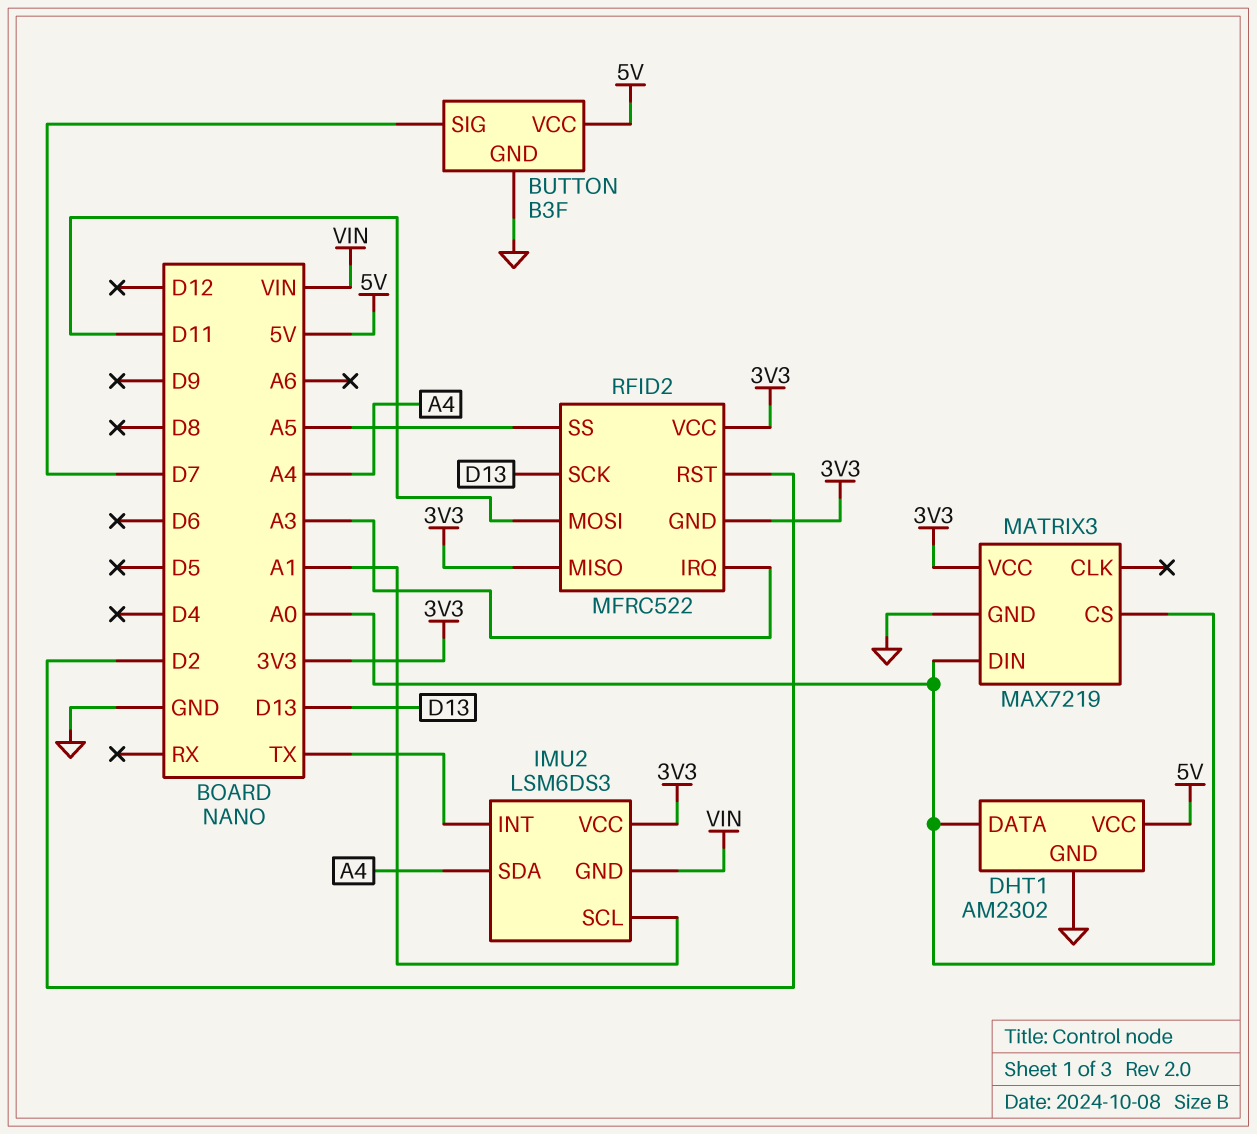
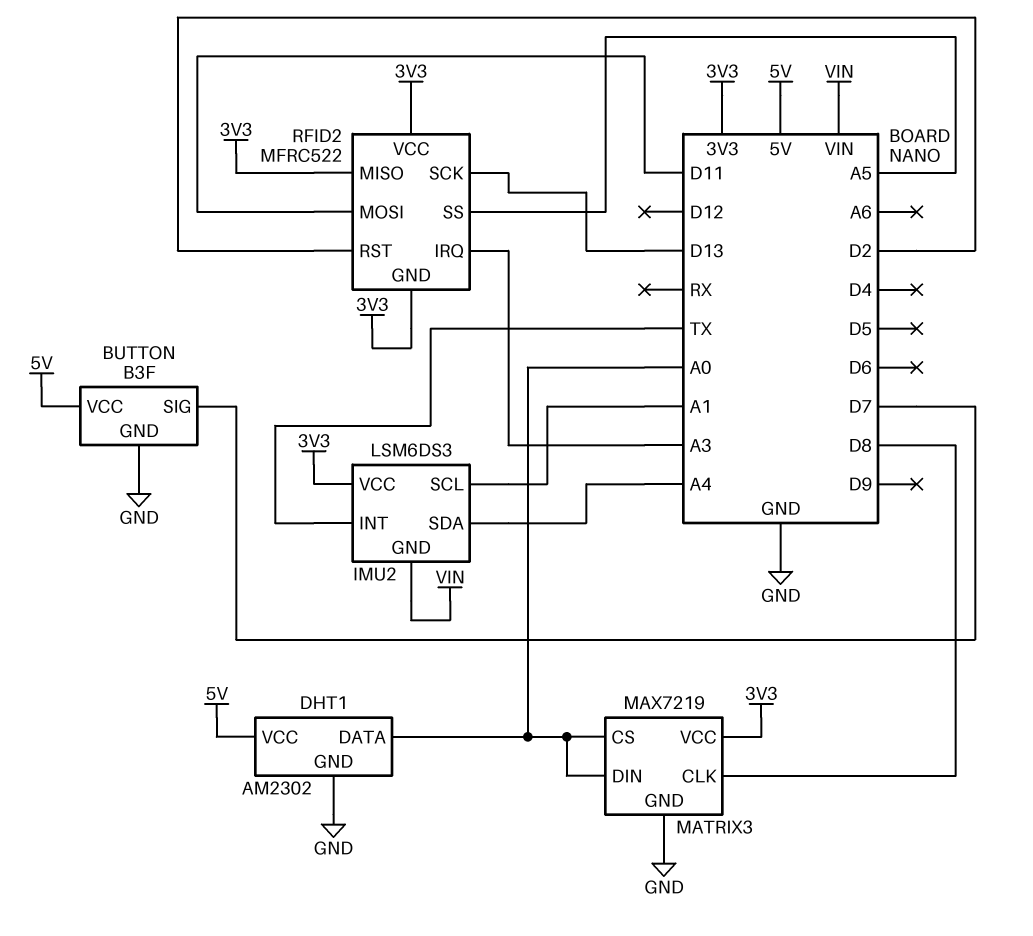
MATRIX3 pin CLK: none -> D8

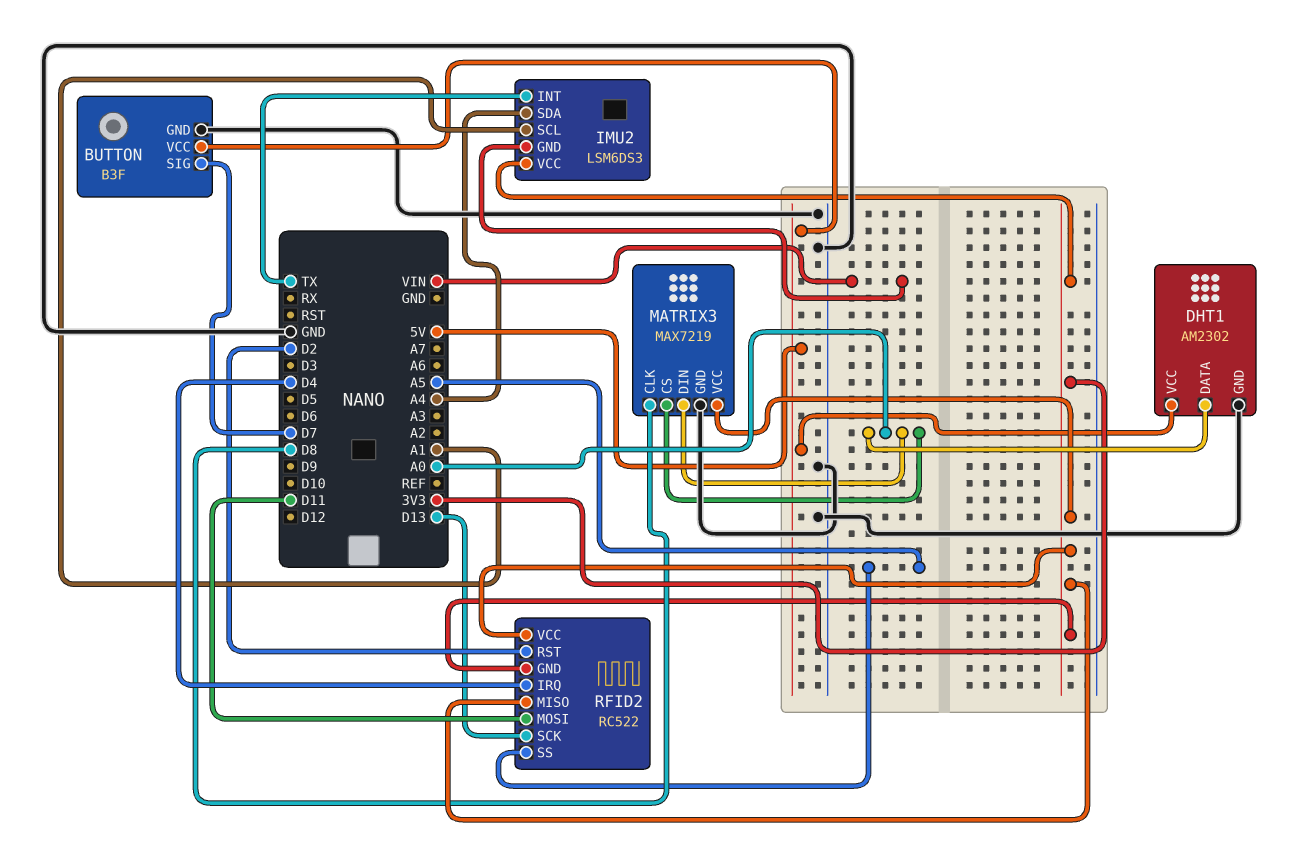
RFID2: MFRC522 -> RC522
RFID2 pin IRQ: A3 -> D4

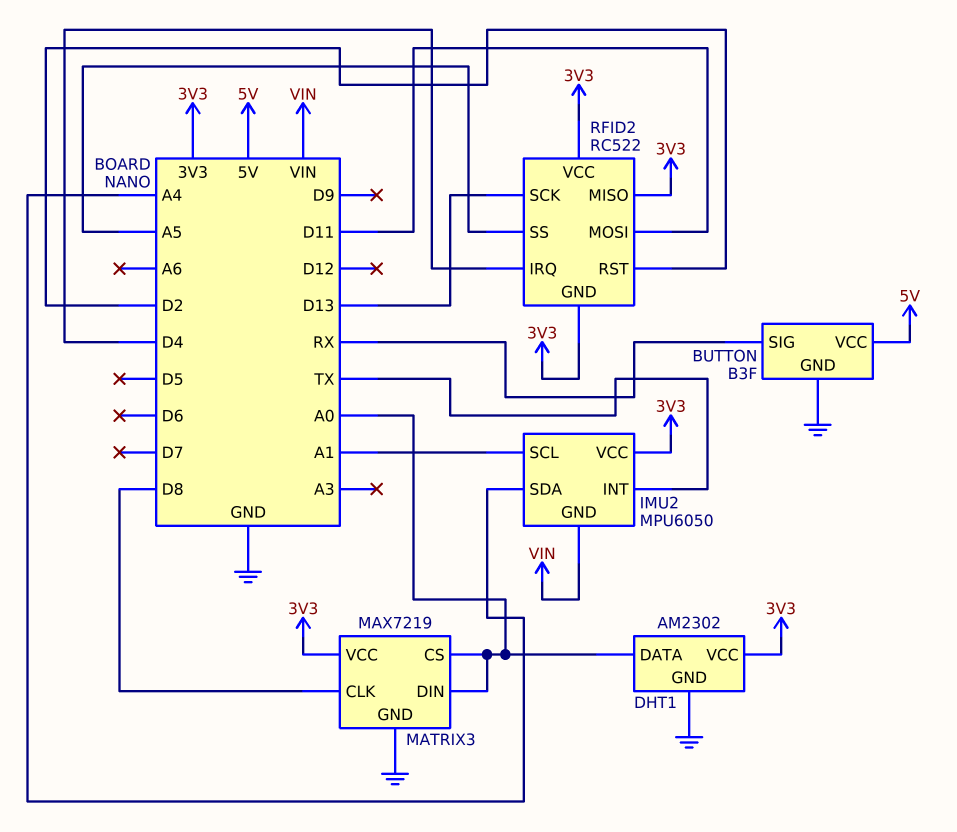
BUTTON pin SIG: D7 -> RX
DHT1 pin VCC: 5V -> 3V3
IMU2: LSM6DS3 -> MPU6050

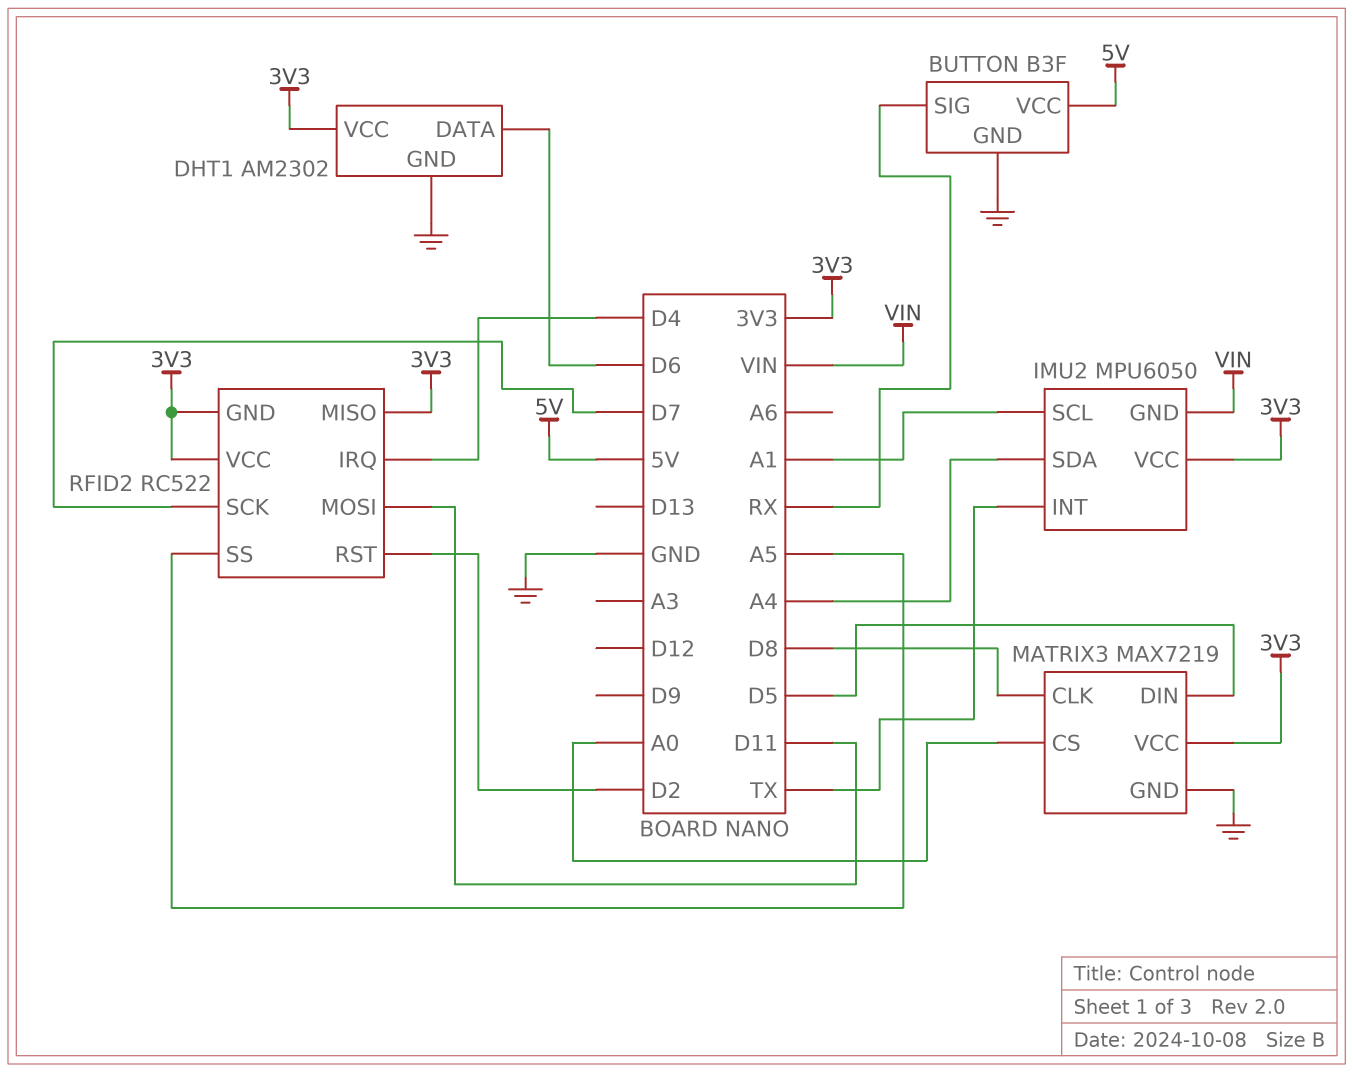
DHT1 pin DATA: A0 -> D6
MATRIX3 pin DIN: A0 -> D5
RFID2 pin SCK: D13 -> D7

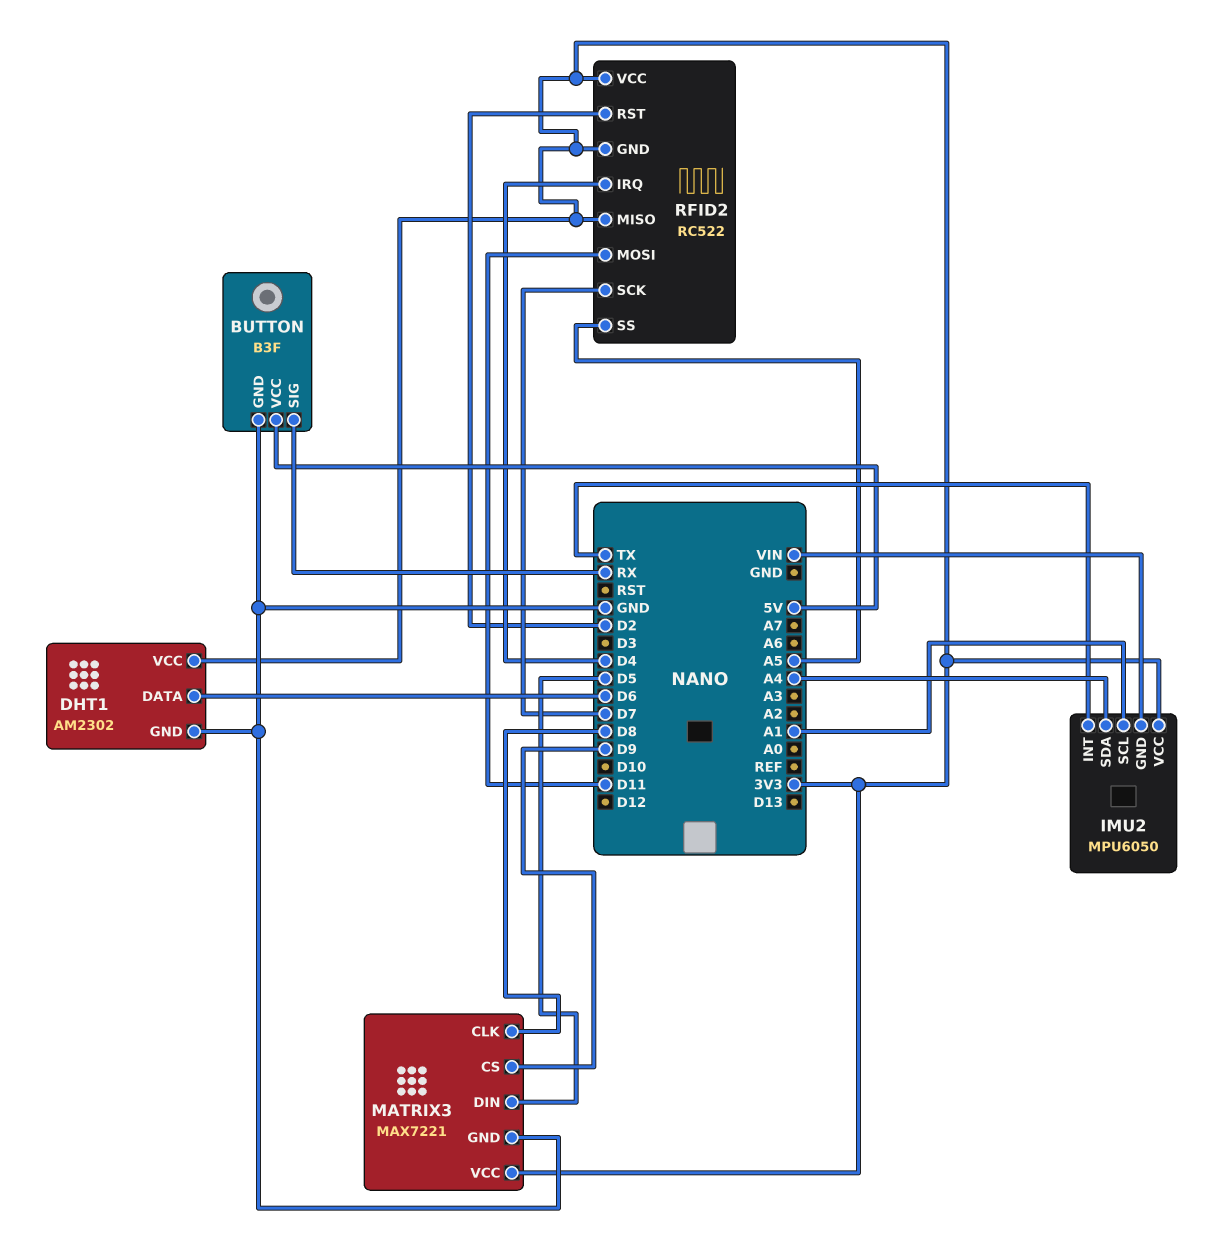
MATRIX3: MAX7219 -> MAX7221
MATRIX3 pin CS: A0 -> D9

